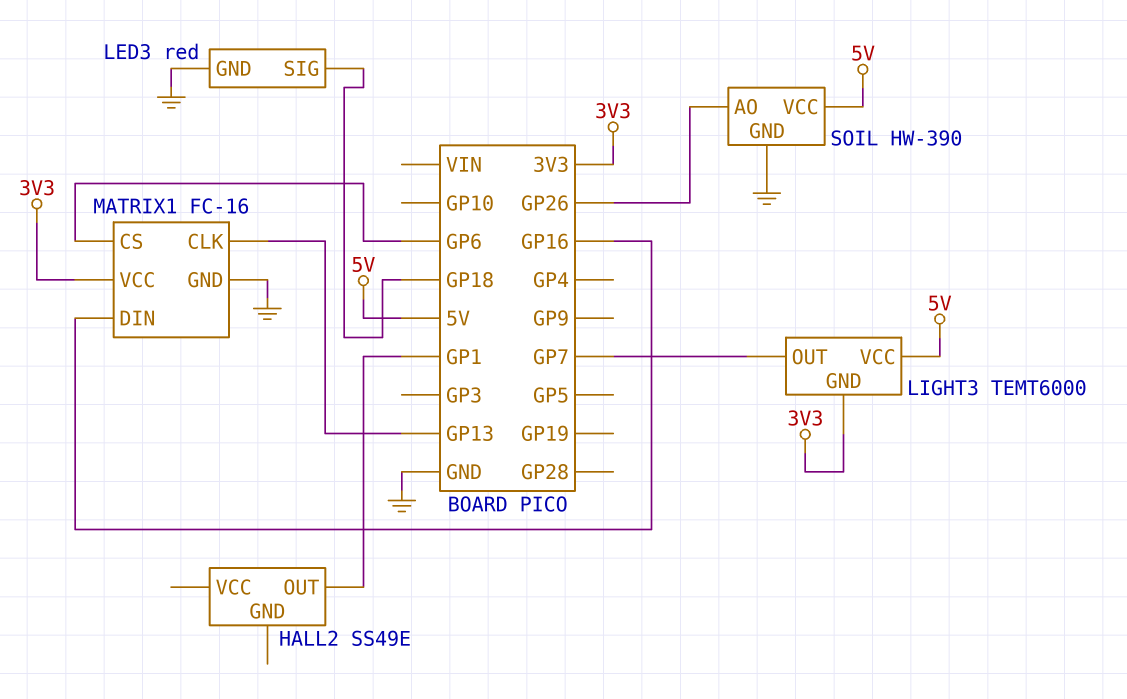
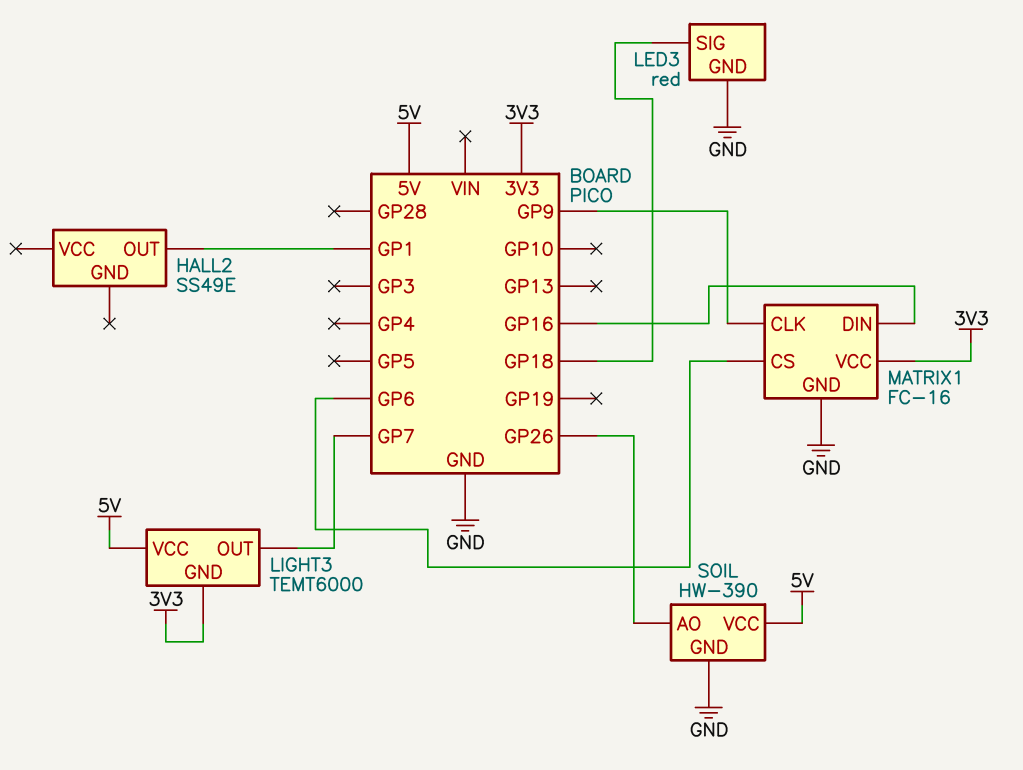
MATRIX1 pin CLK: GP13 -> GP9

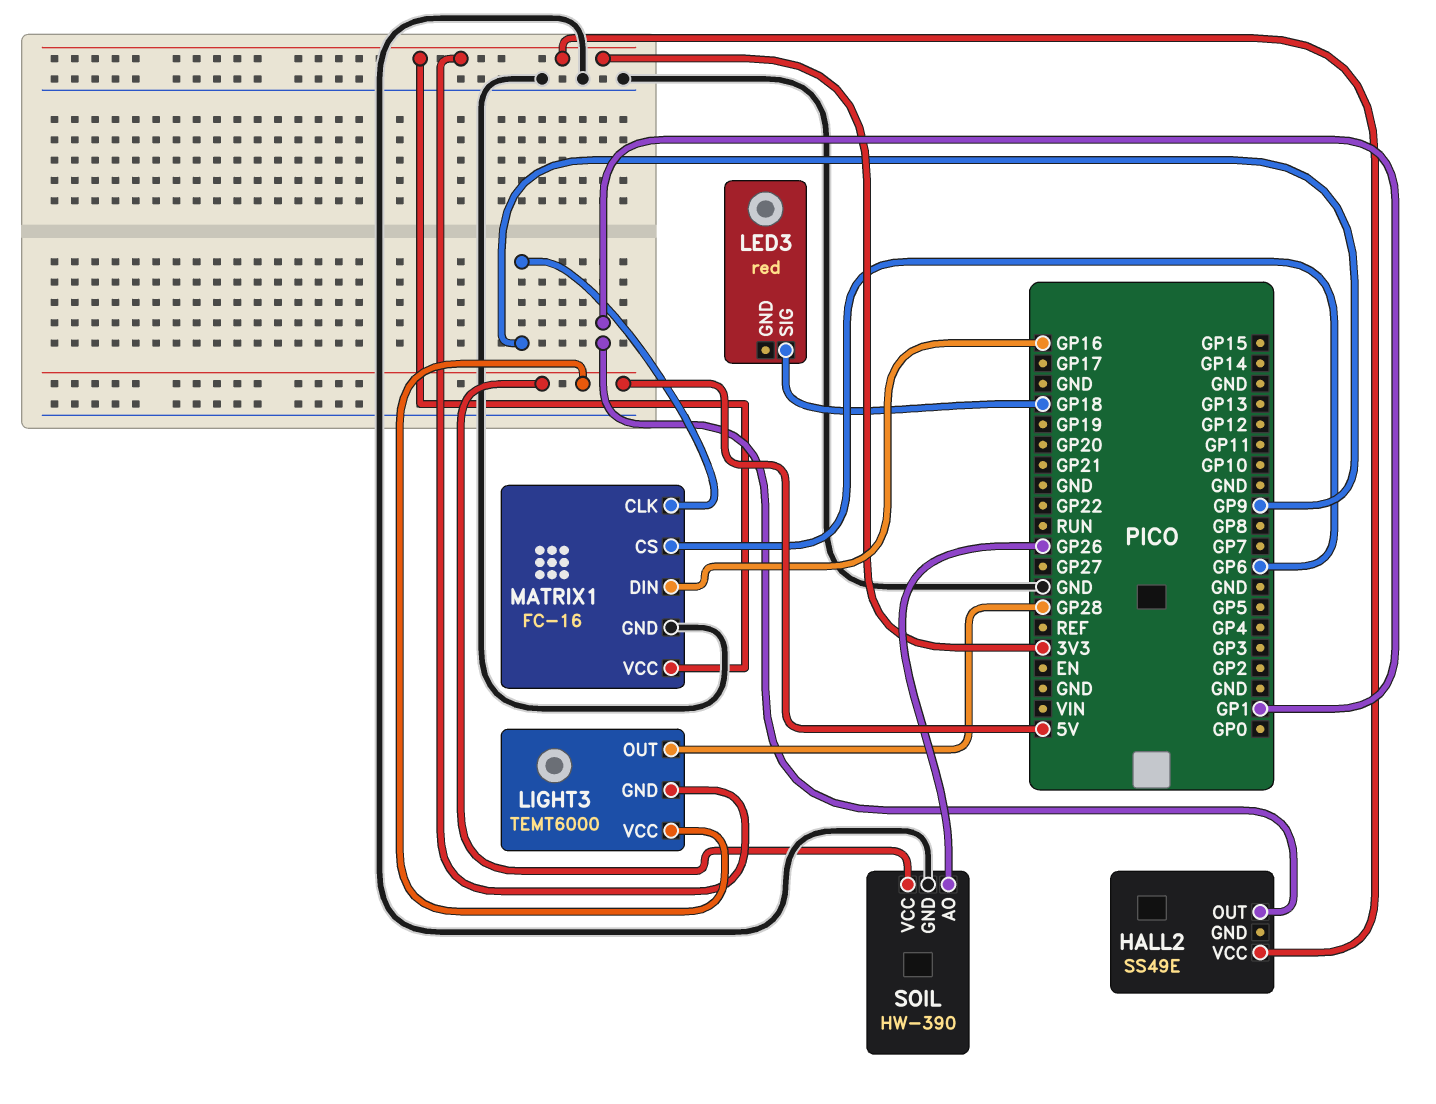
HALL2 pin VCC: none -> 3V3
LED3 pin GND: GND -> none
LIGHT3 pin OUT: GP7 -> GP28

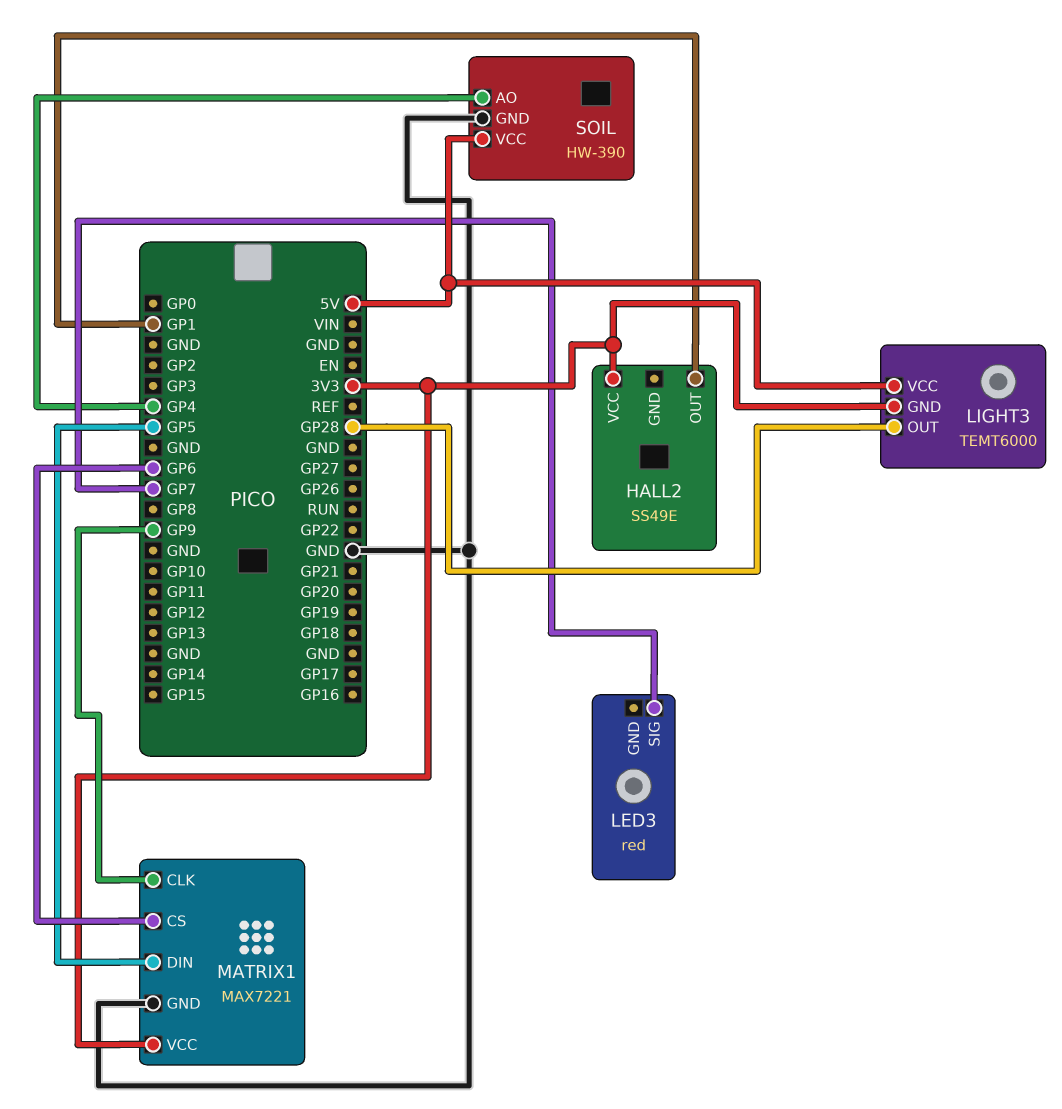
LED3 pin SIG: GP18 -> GP7
MATRIX1: FC-16 -> MAX7221
MATRIX1 pin DIN: GP16 -> GP5
SOIL pin AO: GP26 -> GP4

